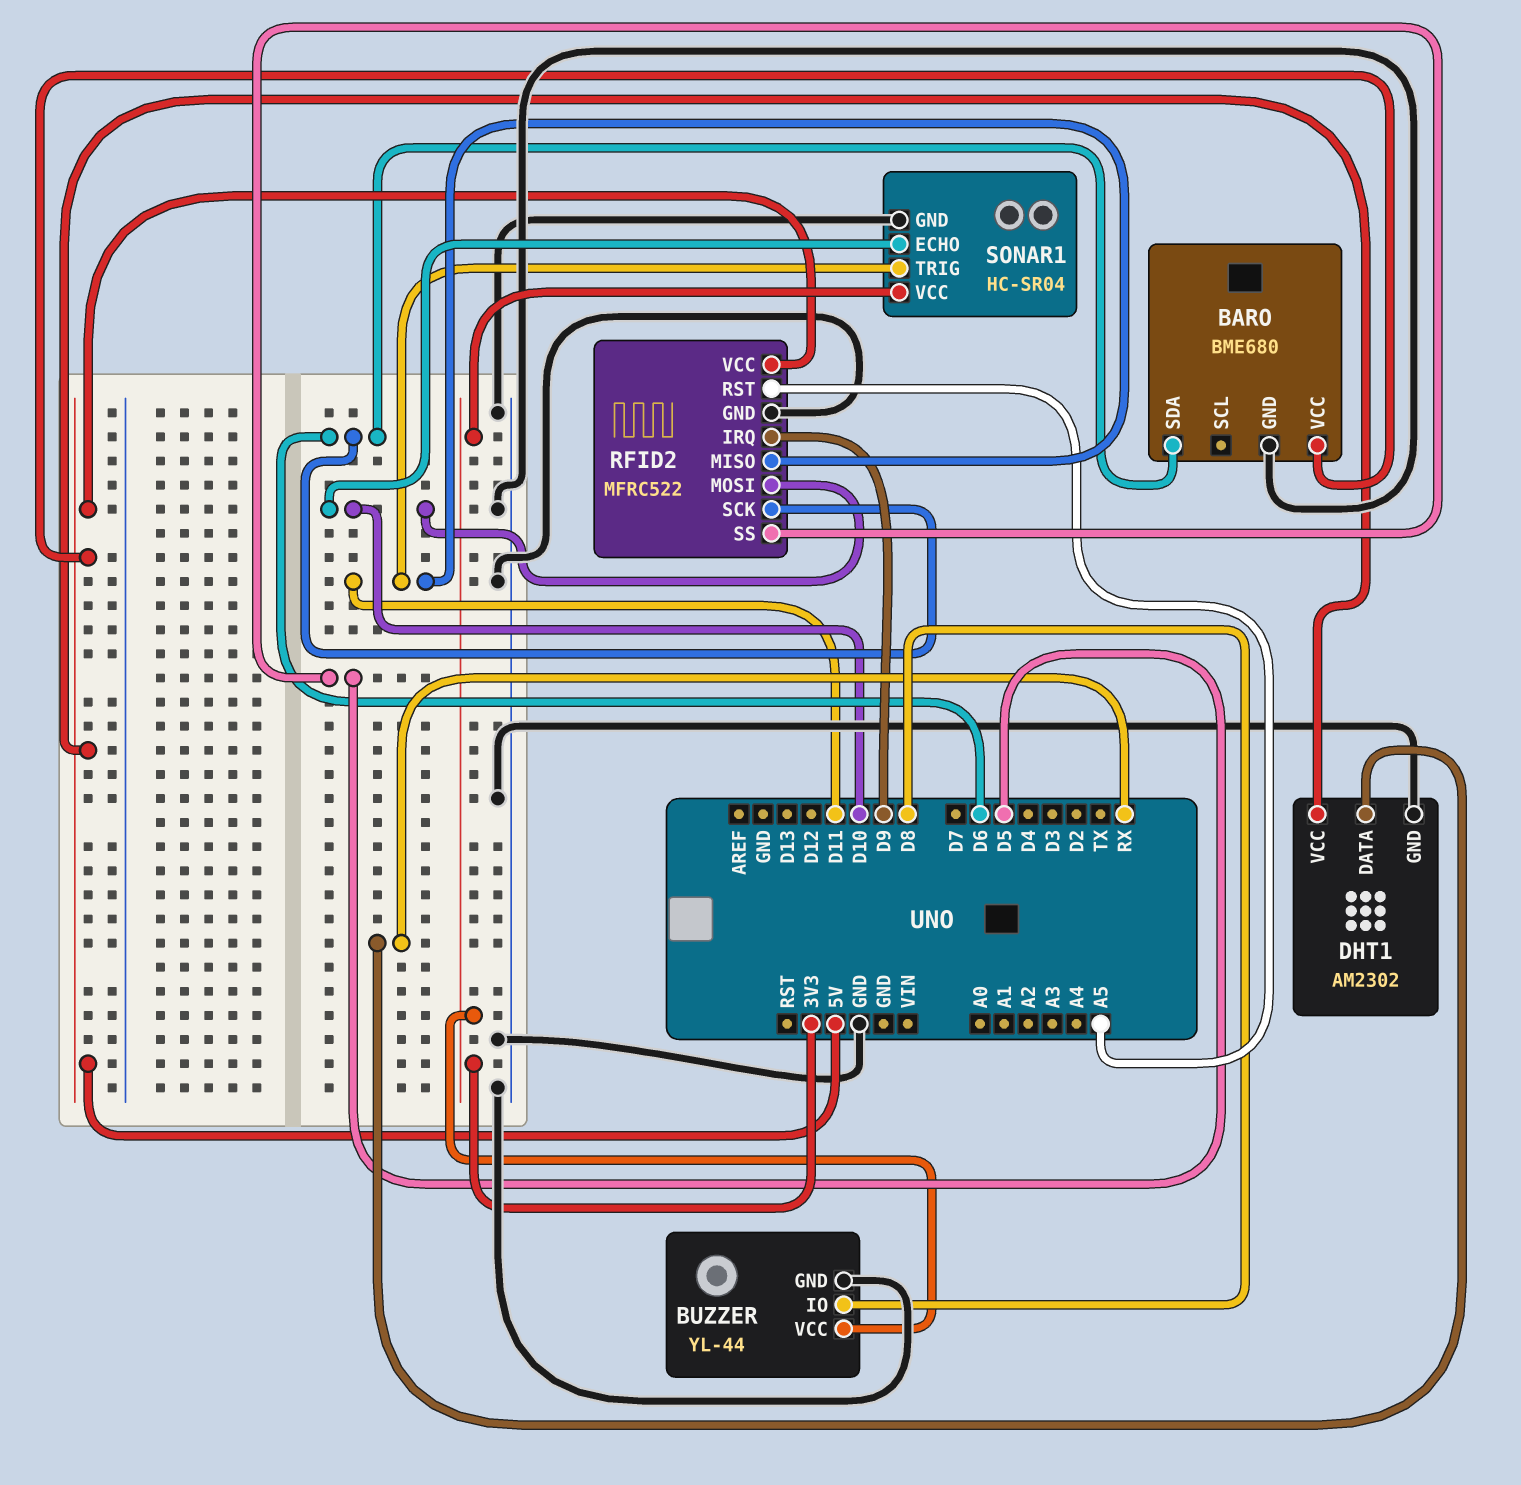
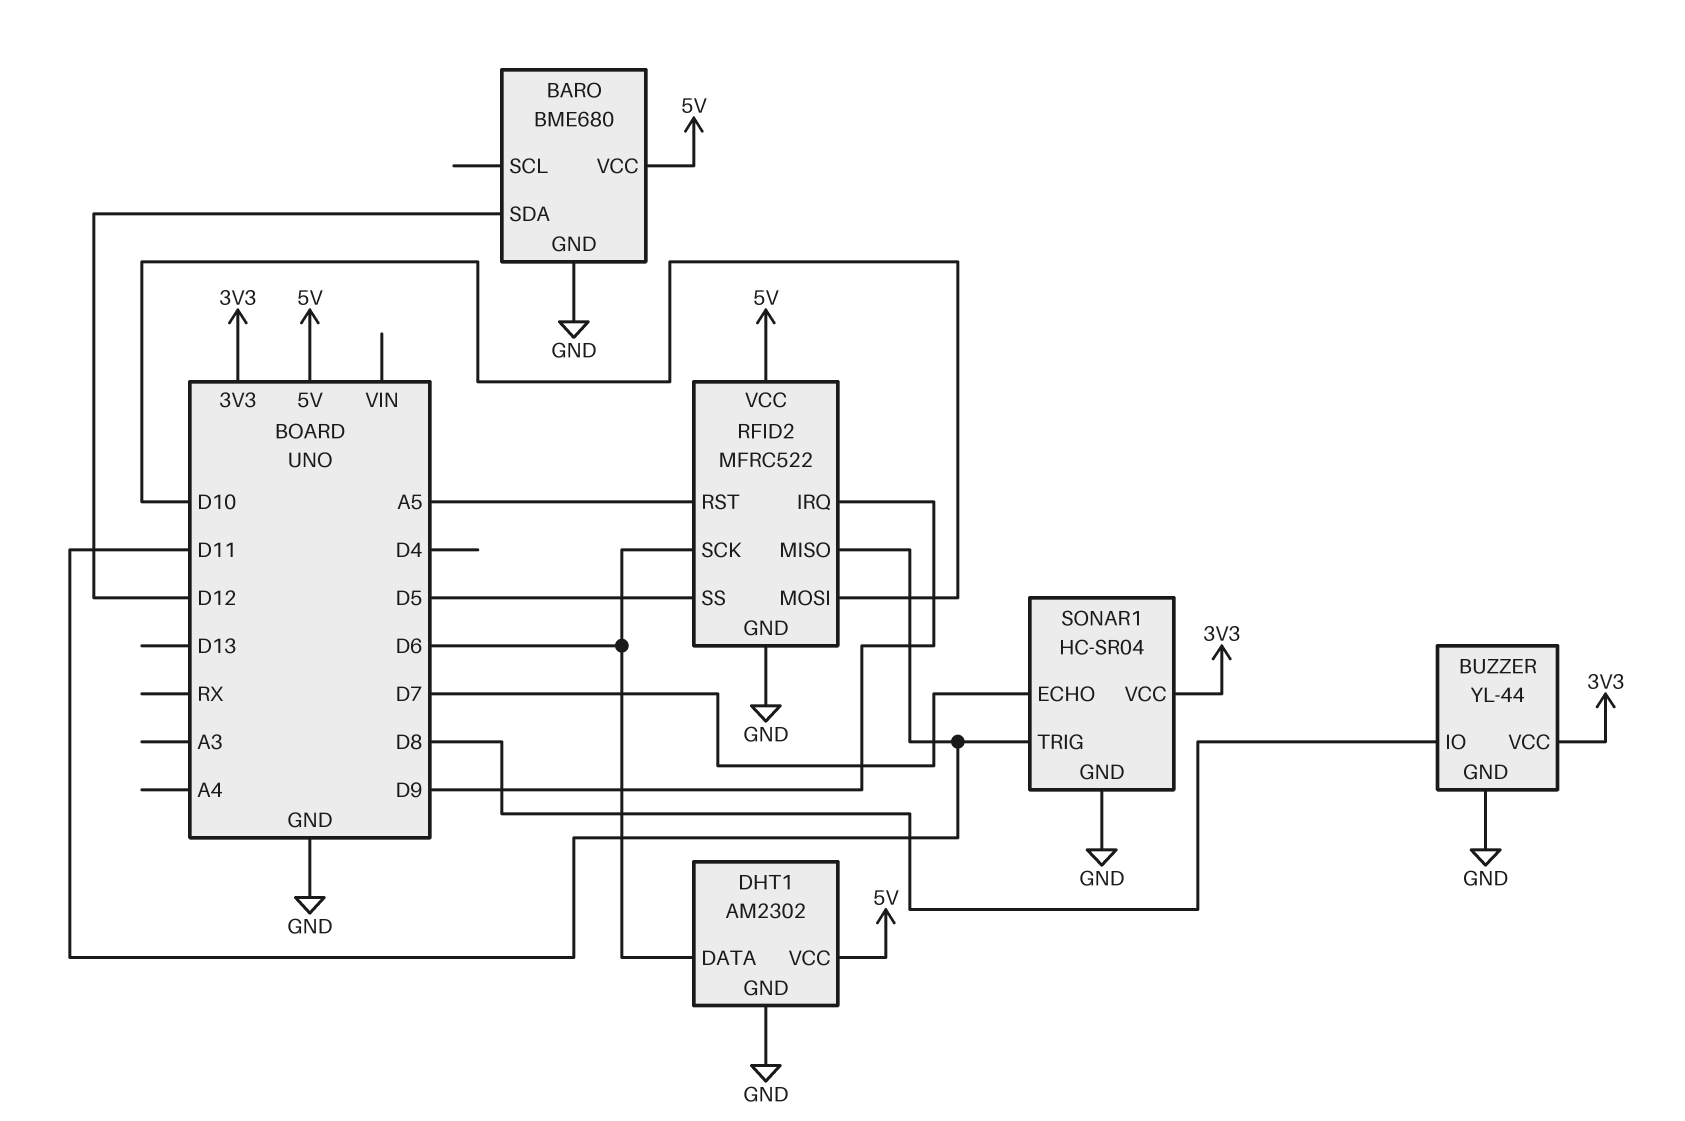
BARO pin SDA: D6 -> D12
DHT1 pin DATA: RX -> D6
SONAR1 pin ECHO: D10 -> D7

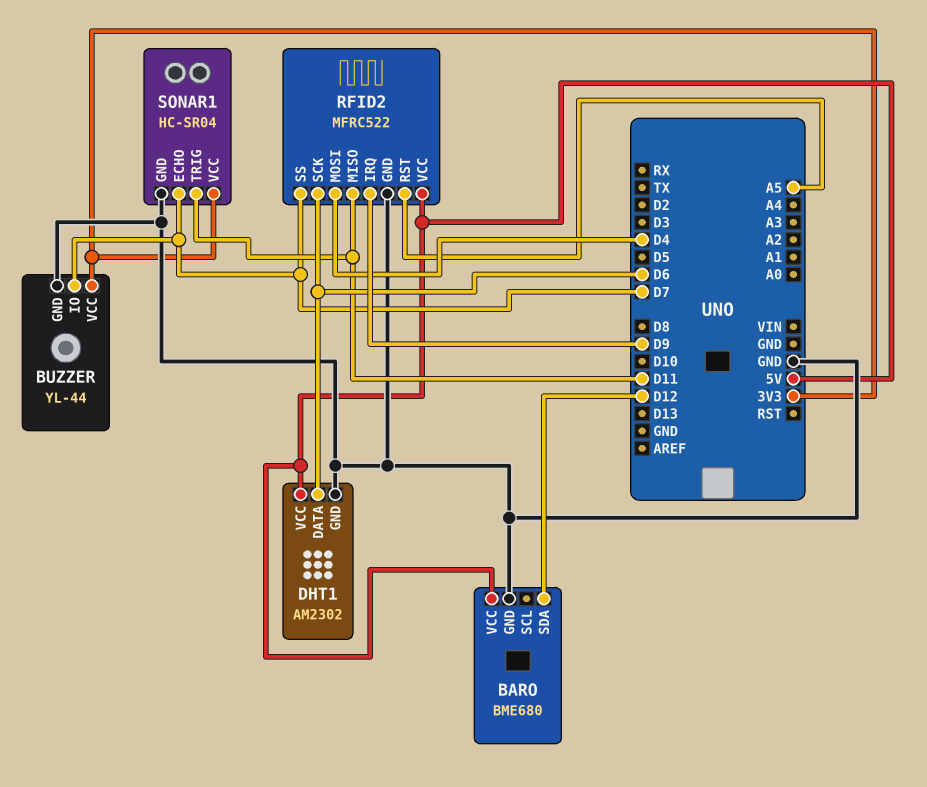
BUZZER pin IO: D8 -> D7
RFID2 pin MOSI: D10 -> D4
RFID2 pin SS: D5 -> D7

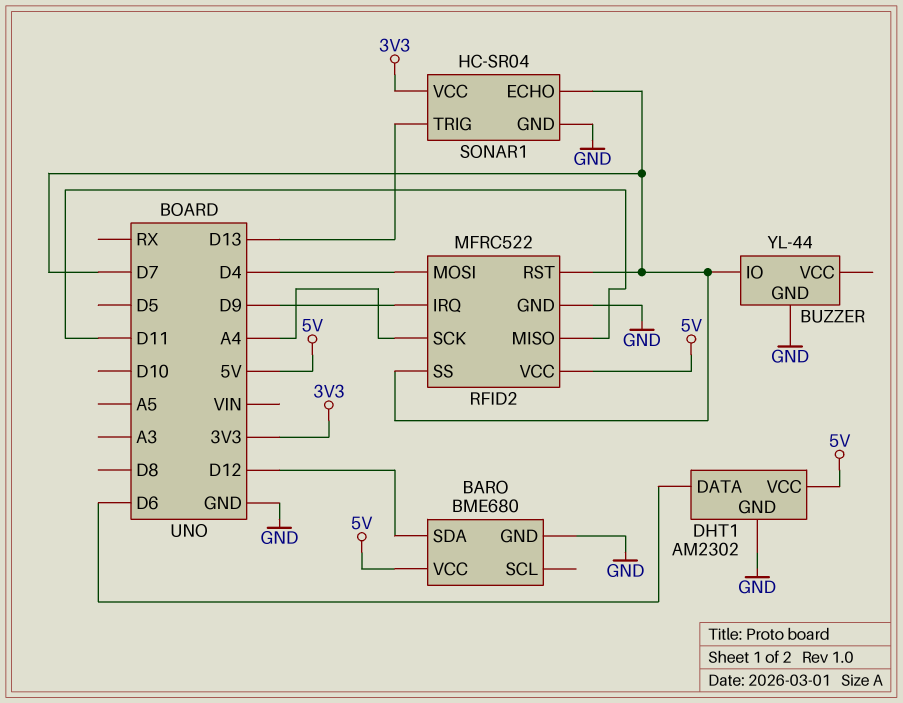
BUZZER pin VCC: 3V3 -> none
RFID2 pin RST: A5 -> D7
RFID2 pin SCK: D6 -> A4
SONAR1 pin TRIG: D11 -> D13

